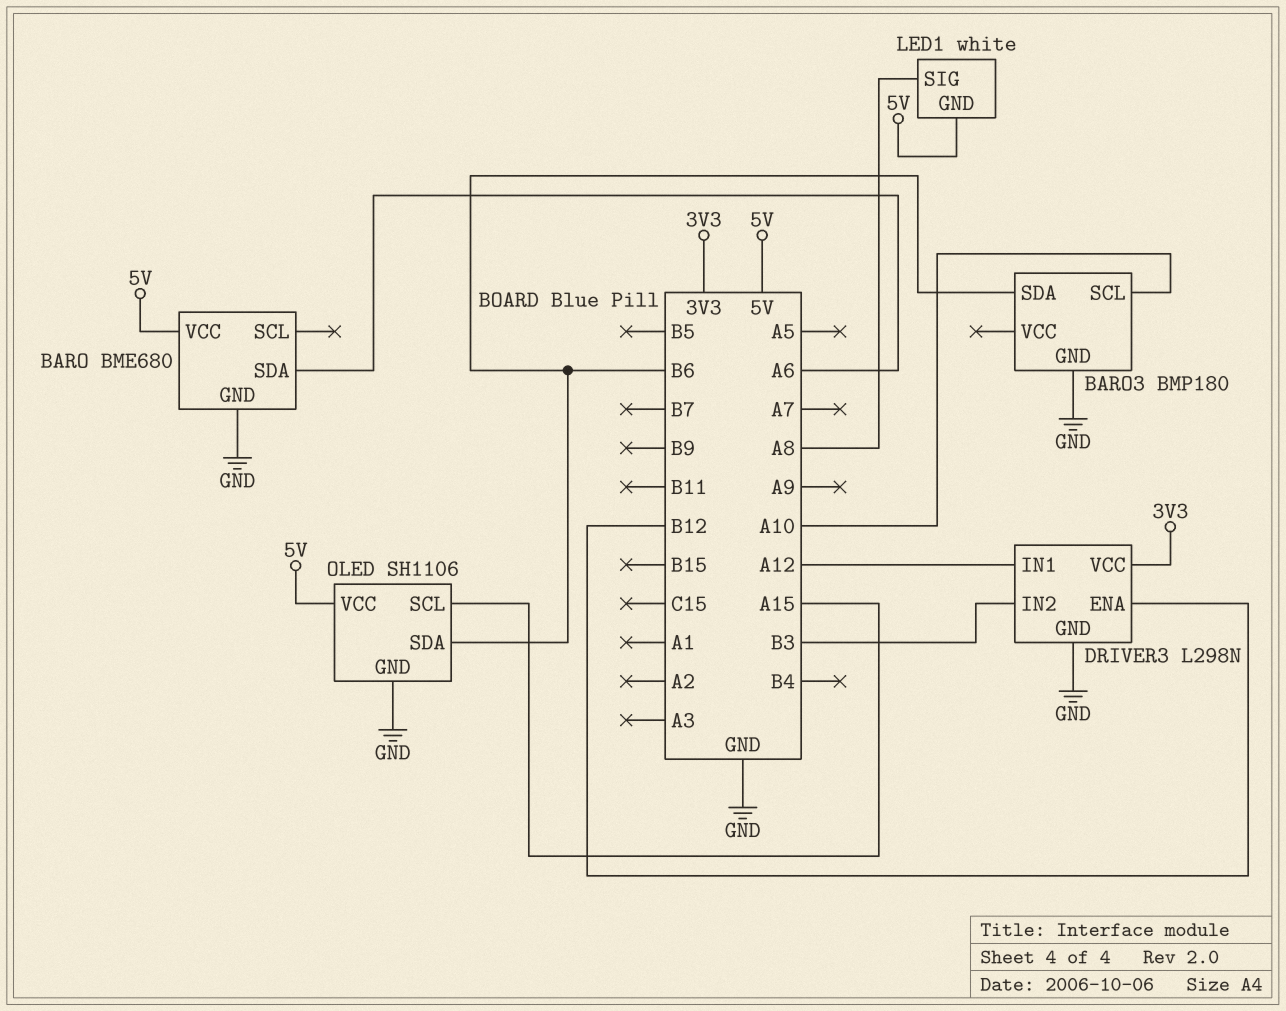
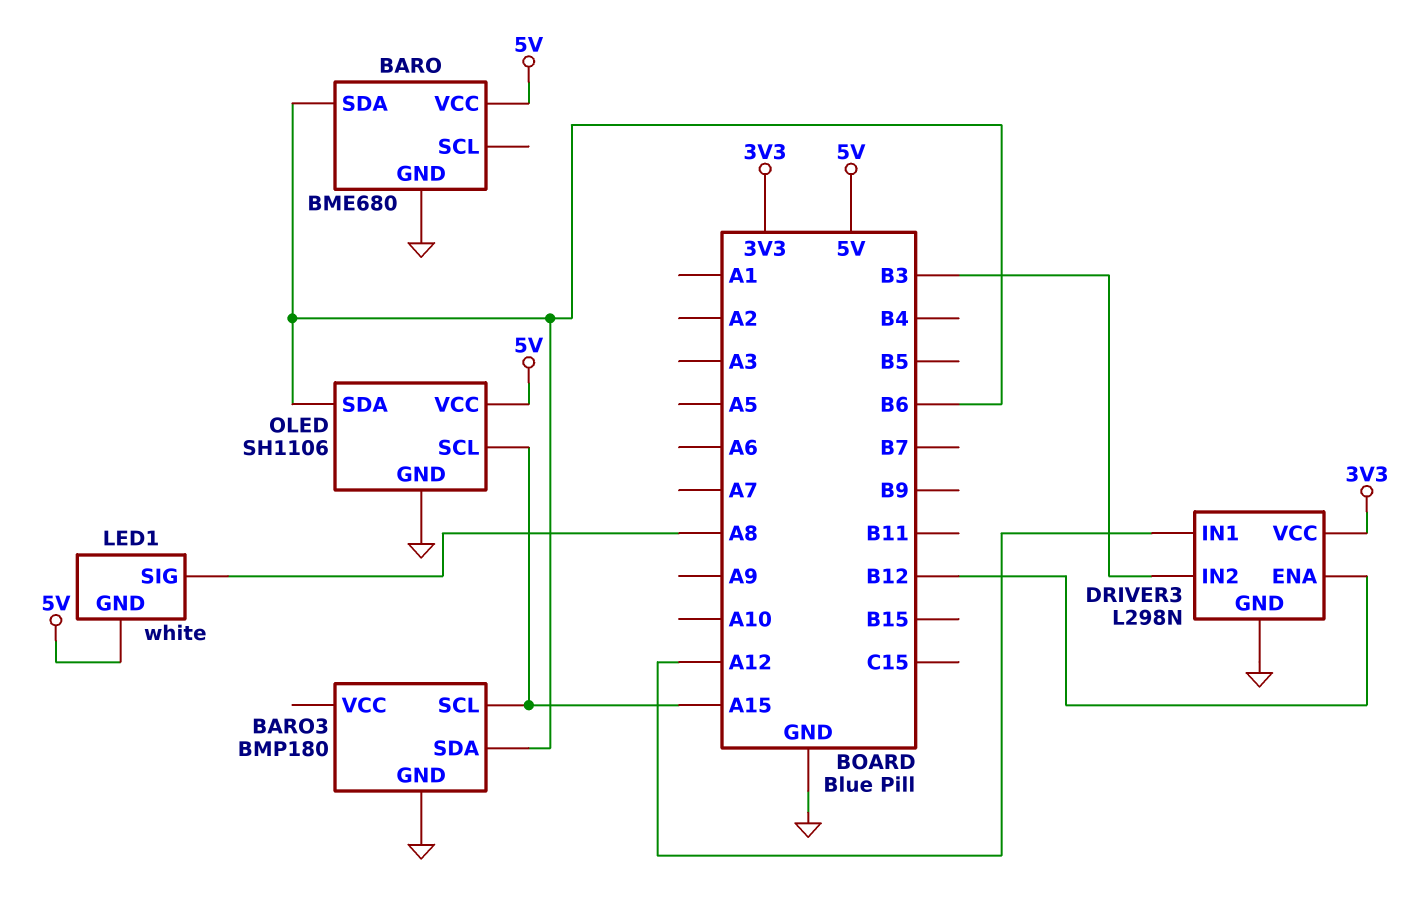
BARO pin SDA: A6 -> B6
BARO3 pin SCL: A10 -> A15

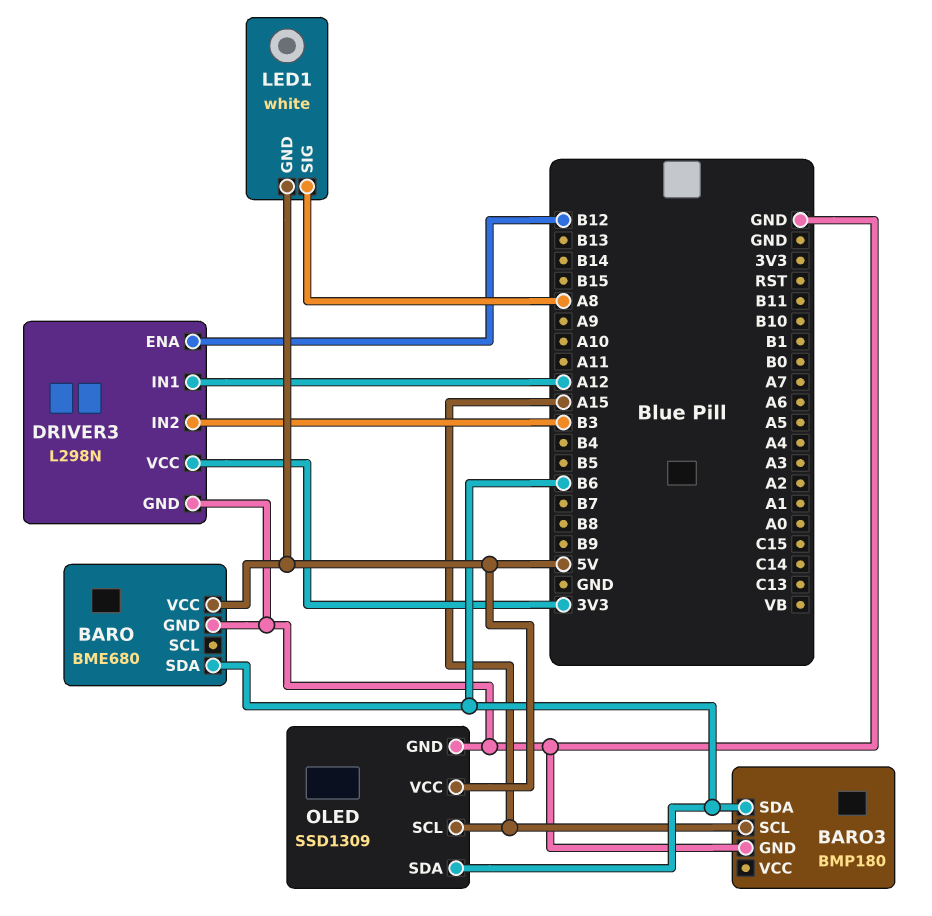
OLED: SH1106 -> SSD1309

